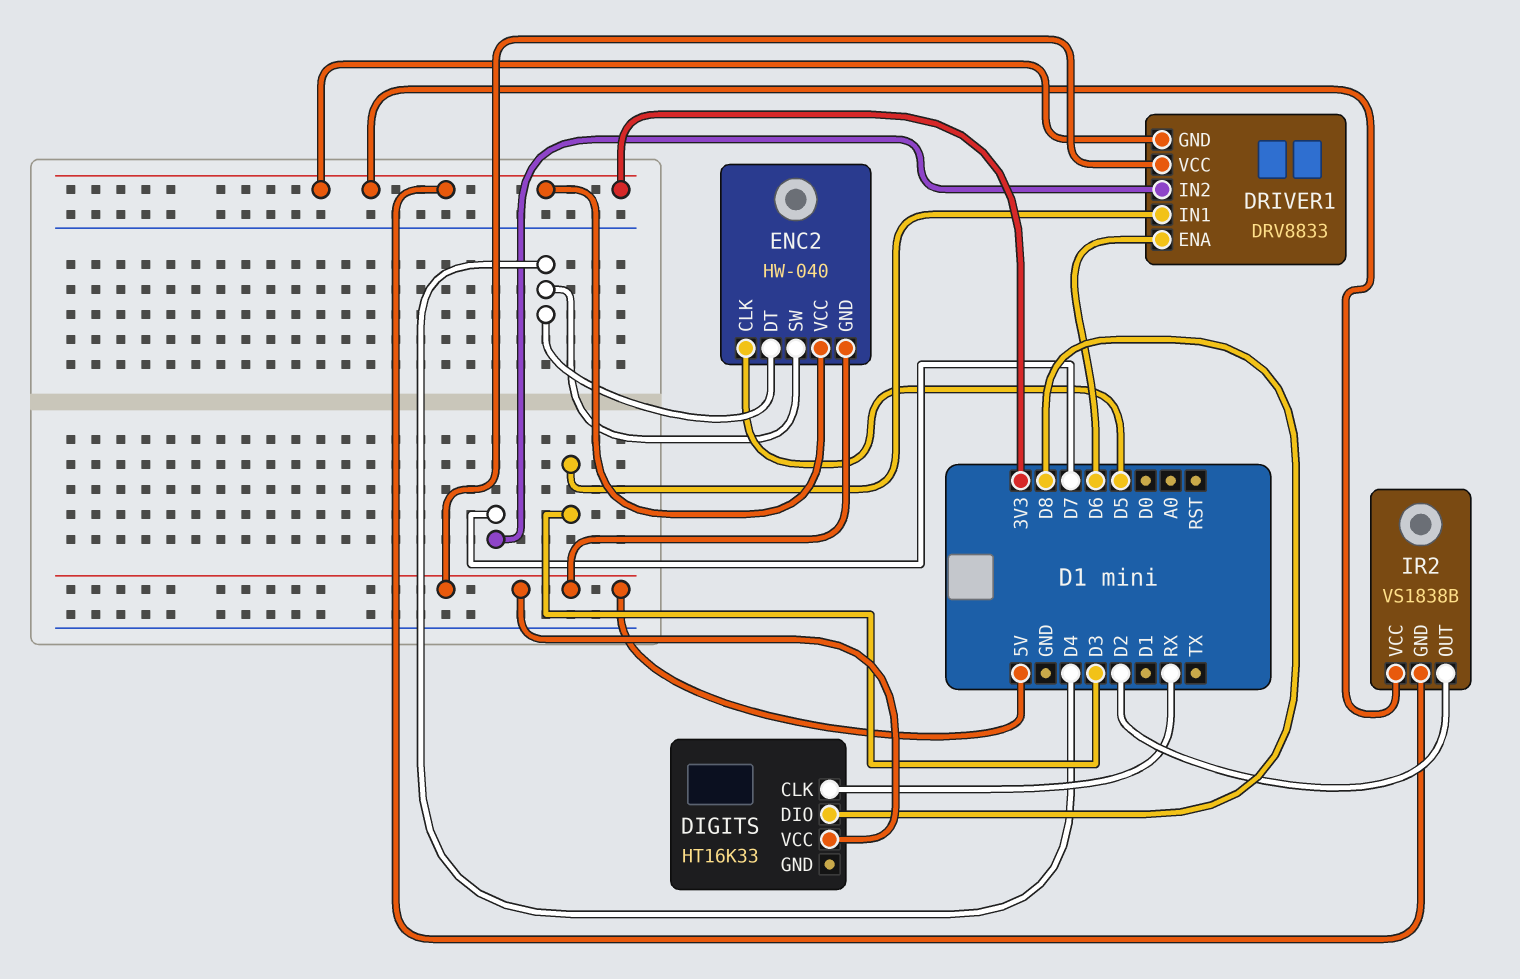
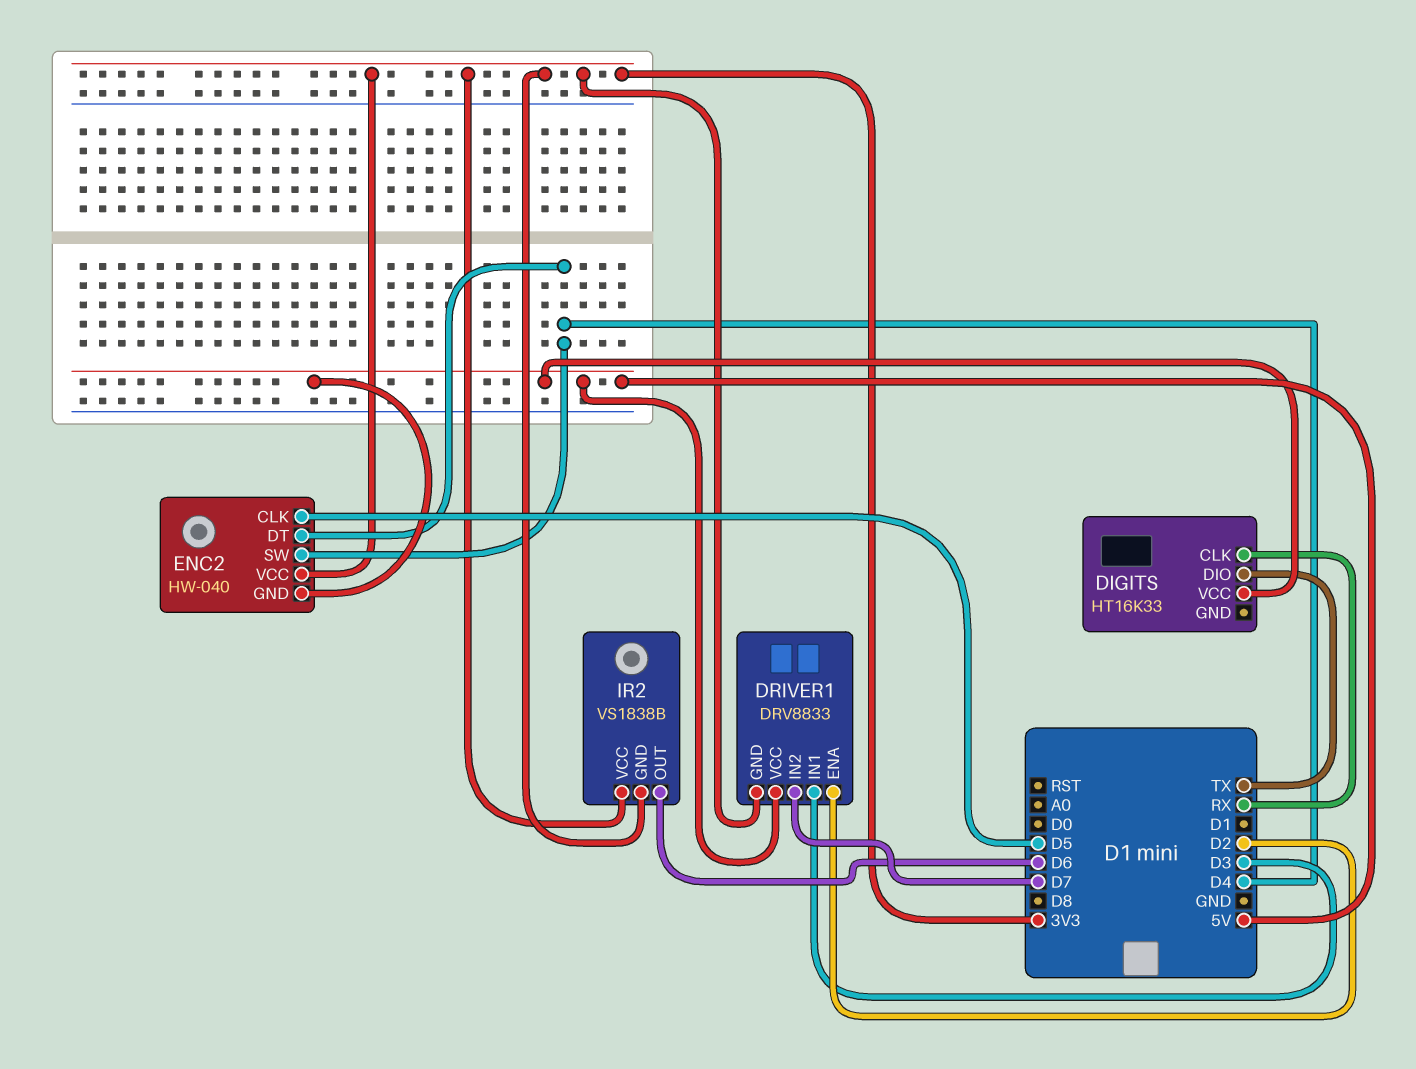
DIGITS pin DIO: D8 -> TX
DRIVER1 pin ENA: D6 -> D2
IR2 pin OUT: D2 -> D6

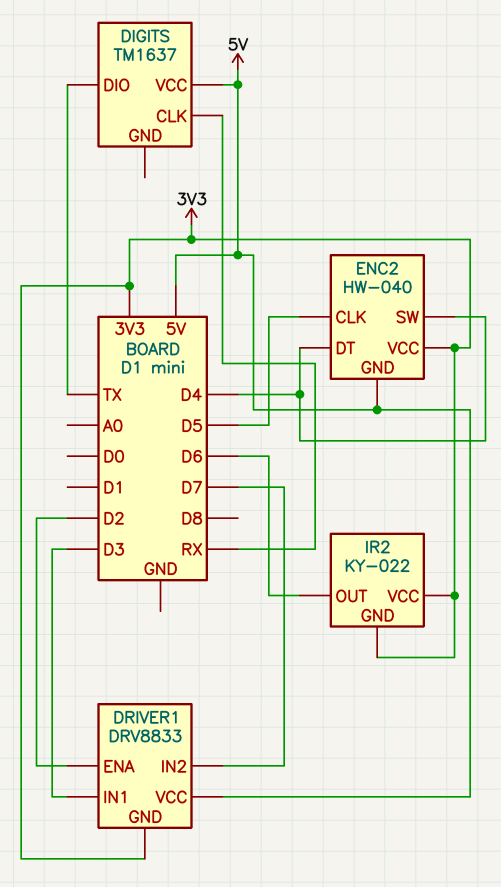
DIGITS: HT16K33 -> TM1637
IR2: VS1838B -> KY-022

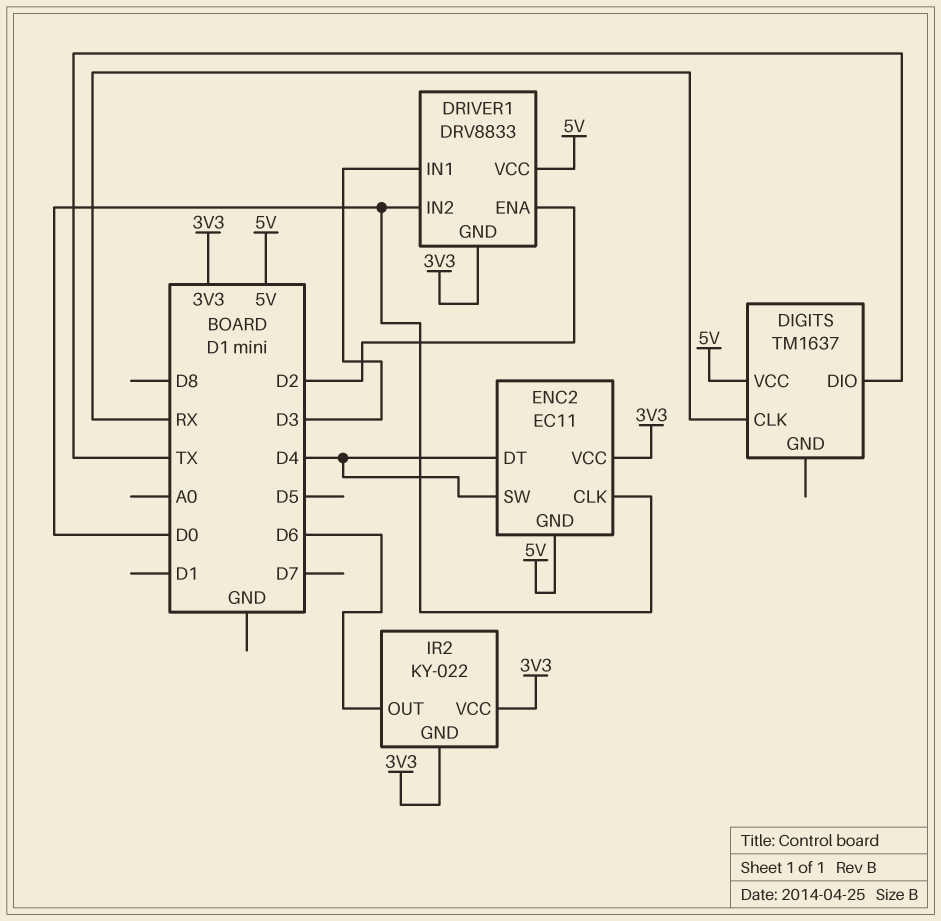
DRIVER1 pin IN2: D7 -> D0
ENC2: HW-040 -> EC11
ENC2 pin CLK: D5 -> D0

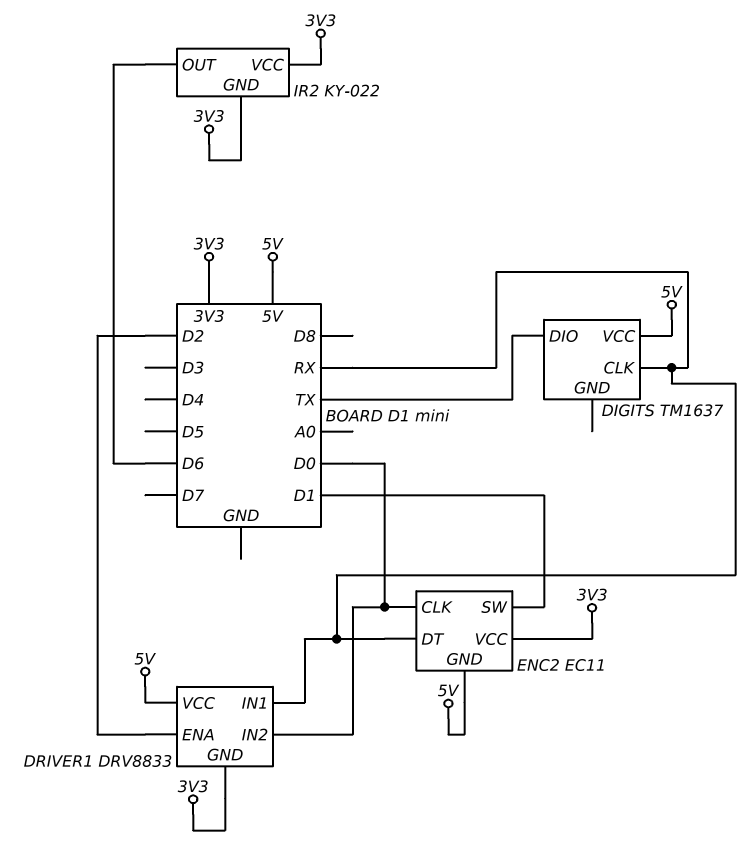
DRIVER1 pin IN1: D3 -> RX
ENC2 pin DT: D4 -> RX
ENC2 pin SW: D4 -> D1

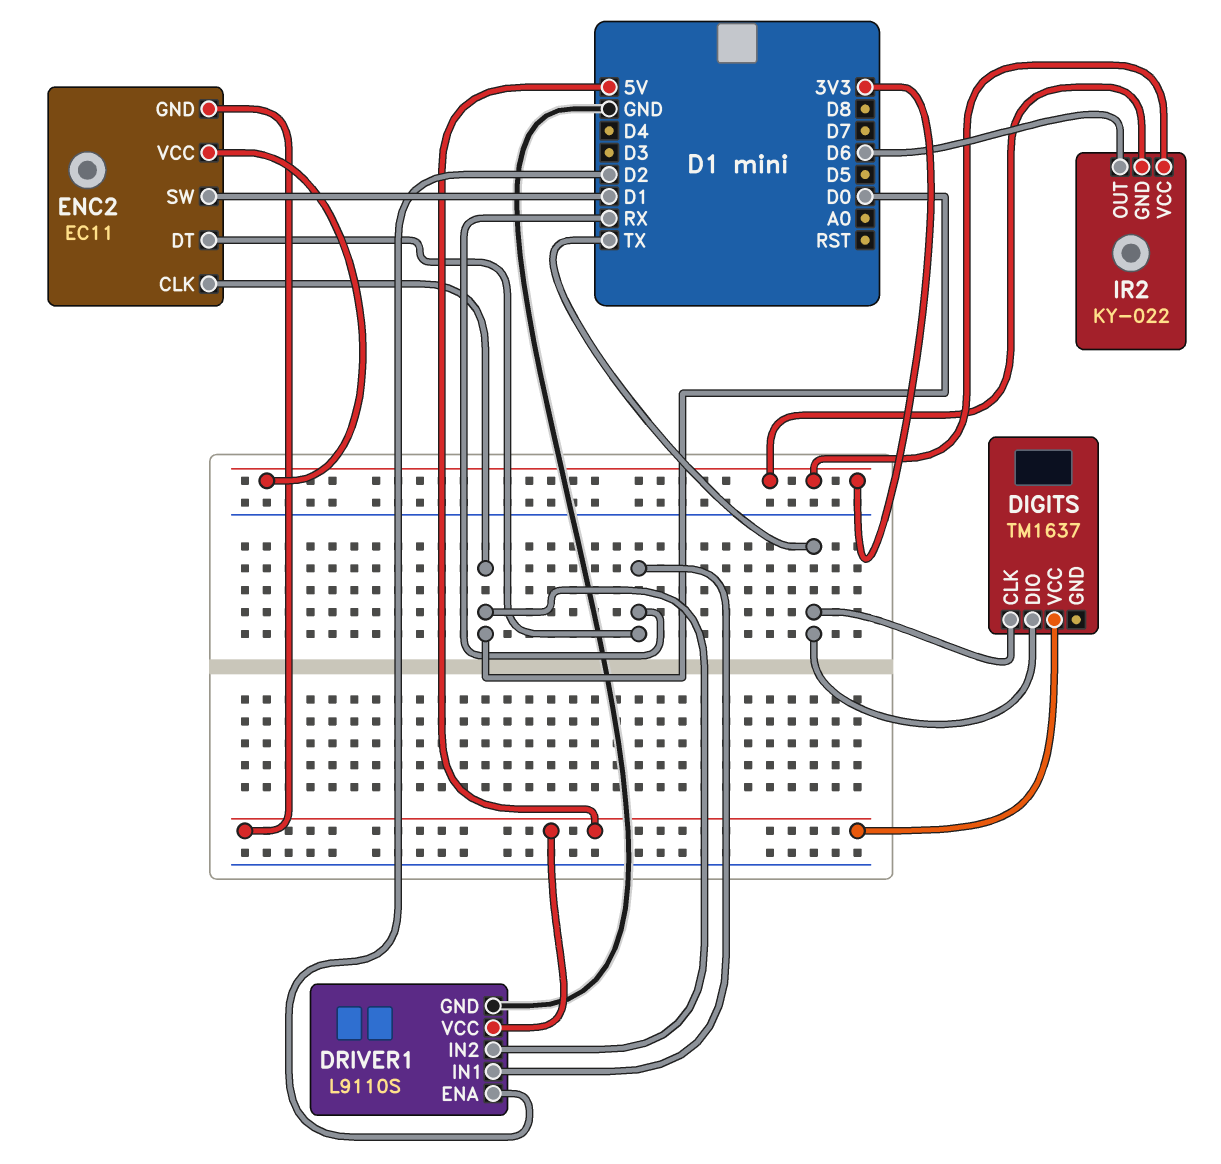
DIGITS pin CLK: RX -> TX
DRIVER1: DRV8833 -> L9110S
DRIVER1 pin GND: 3V3 -> GND

